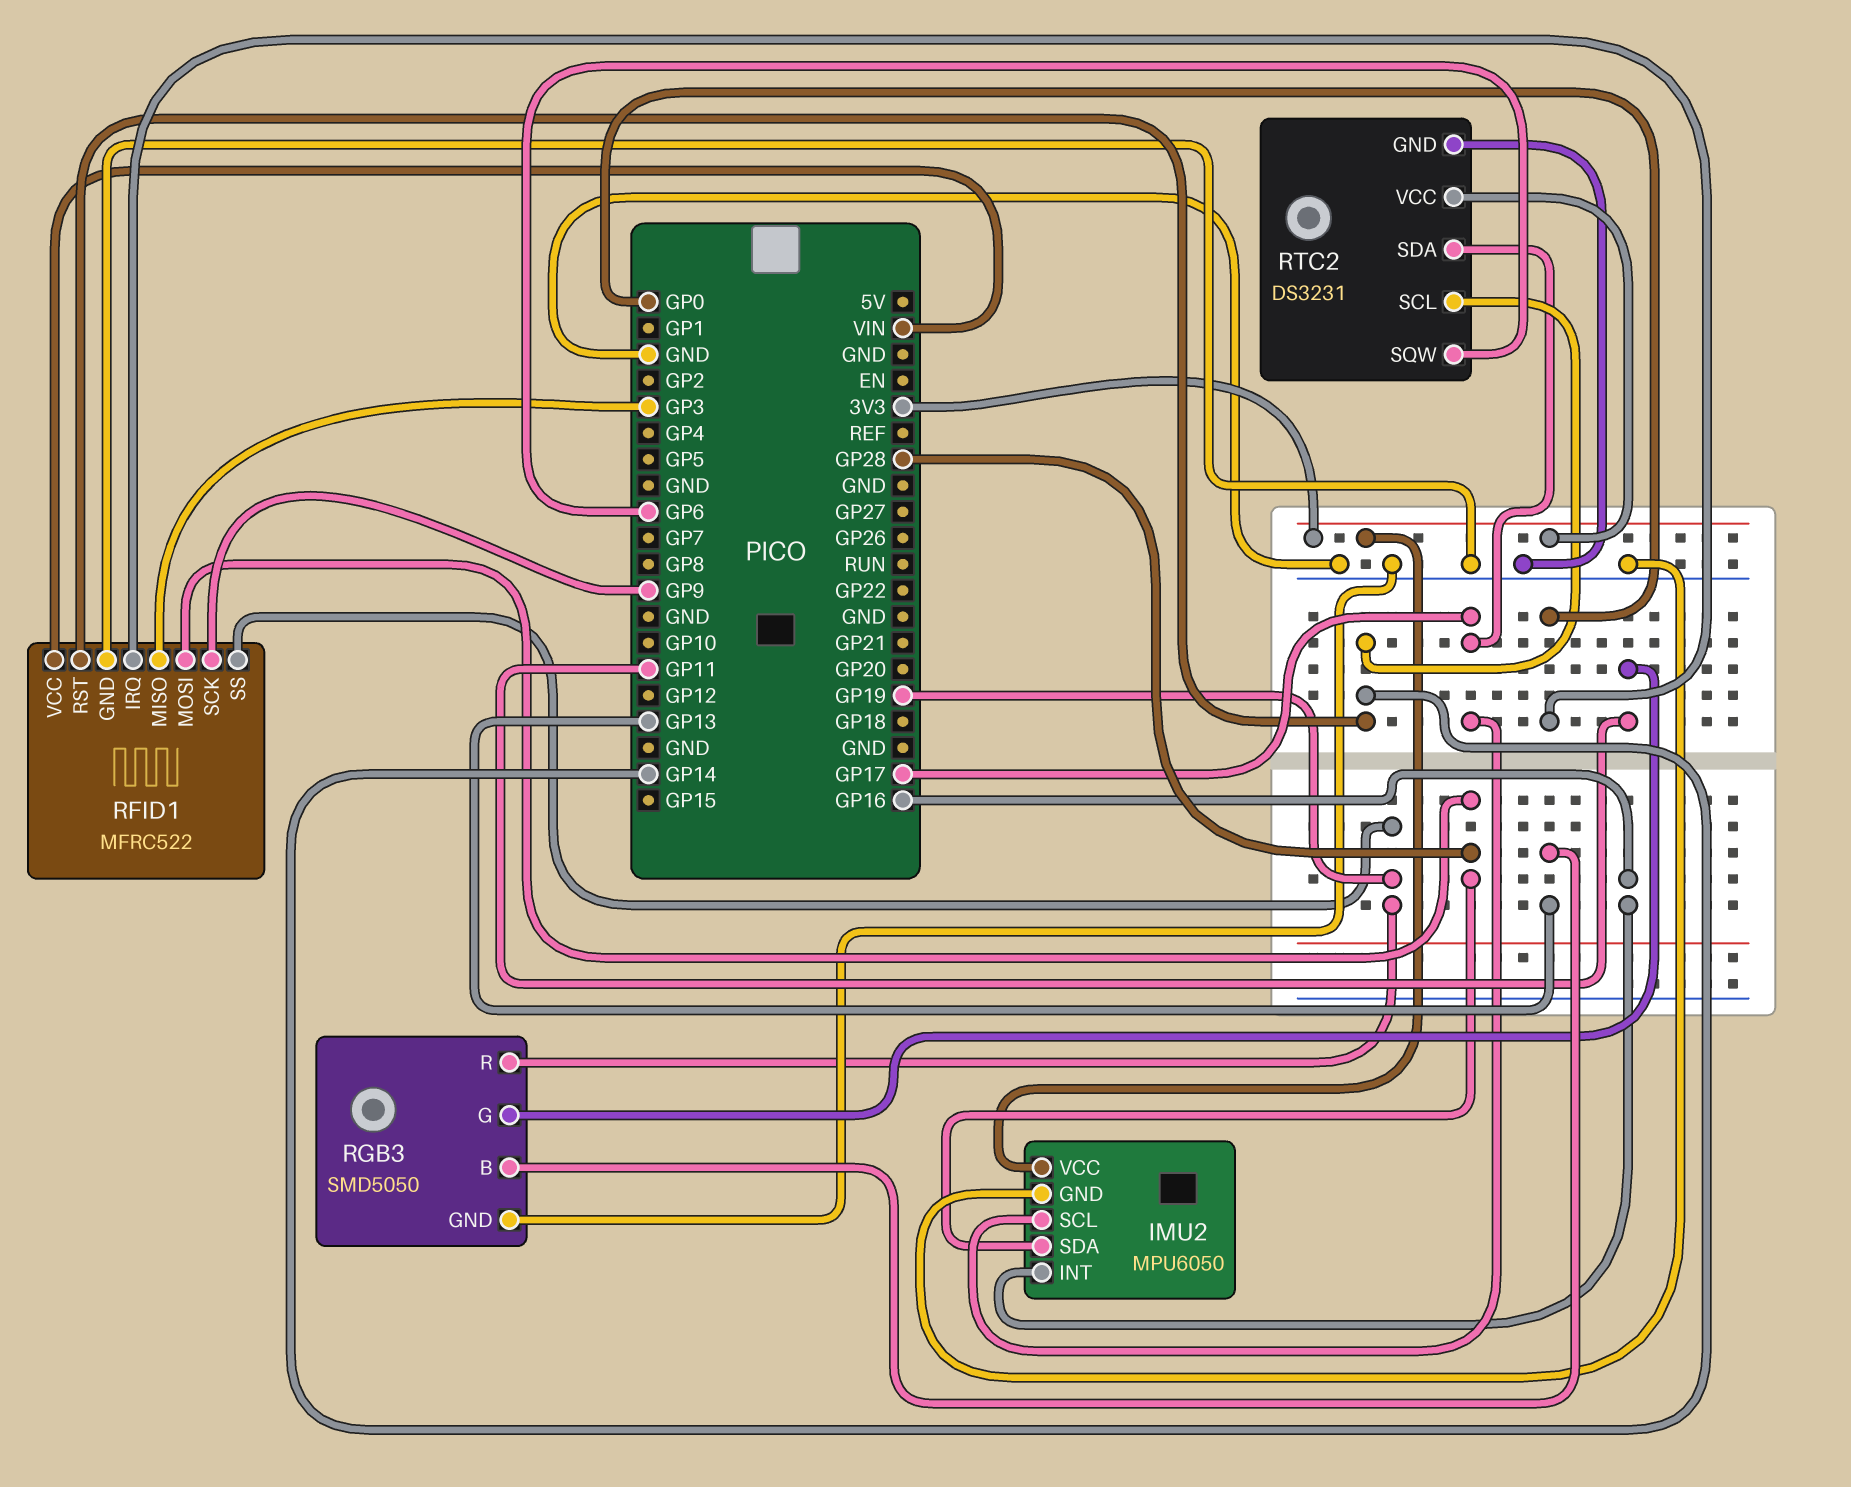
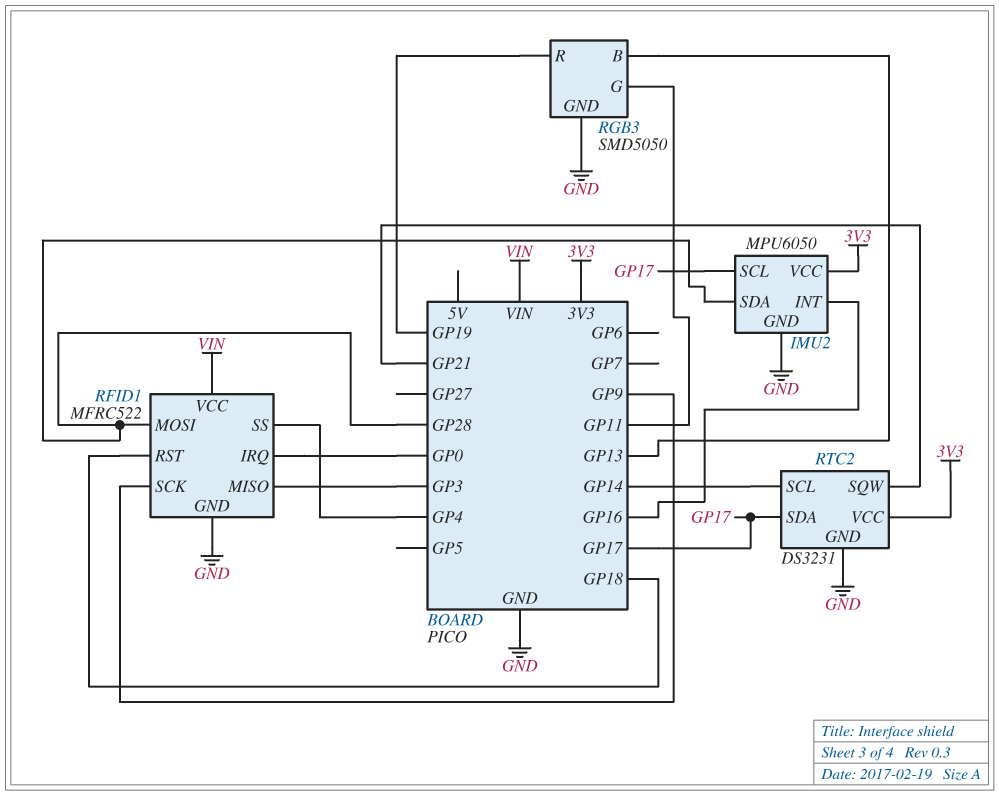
RFID1 pin RST: GP14 -> GP18
RFID1 pin SS: GP19 -> GP4
RTC2 pin SQW: GP6 -> GP21

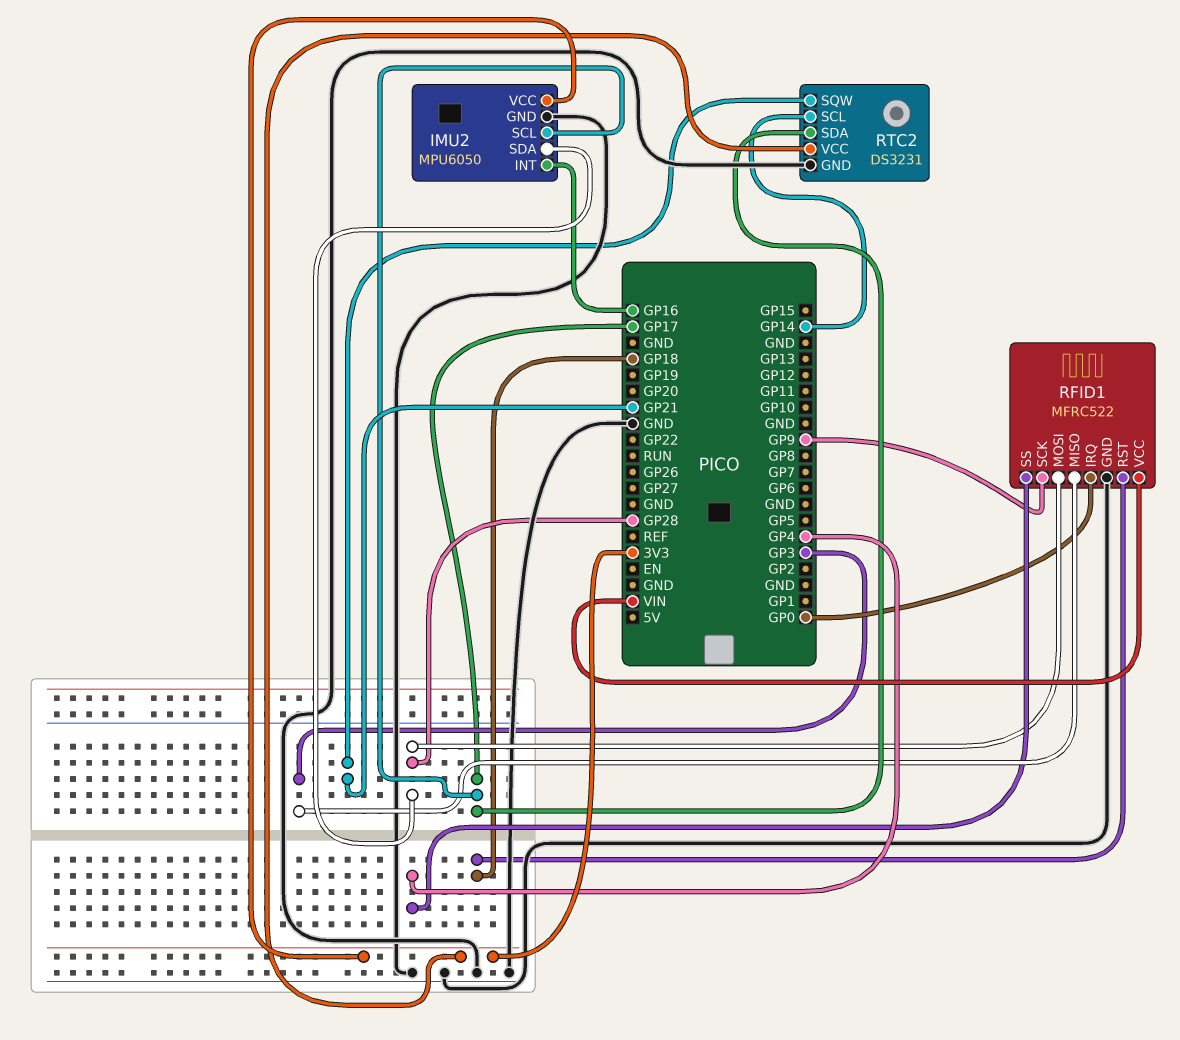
RGB3: SMD5050 -> none
RGB3 pin B: GP13 -> none
RGB3 pin G: GP11 -> none
RGB3 pin GND: GND -> none
RGB3 pin R: GP19 -> none

